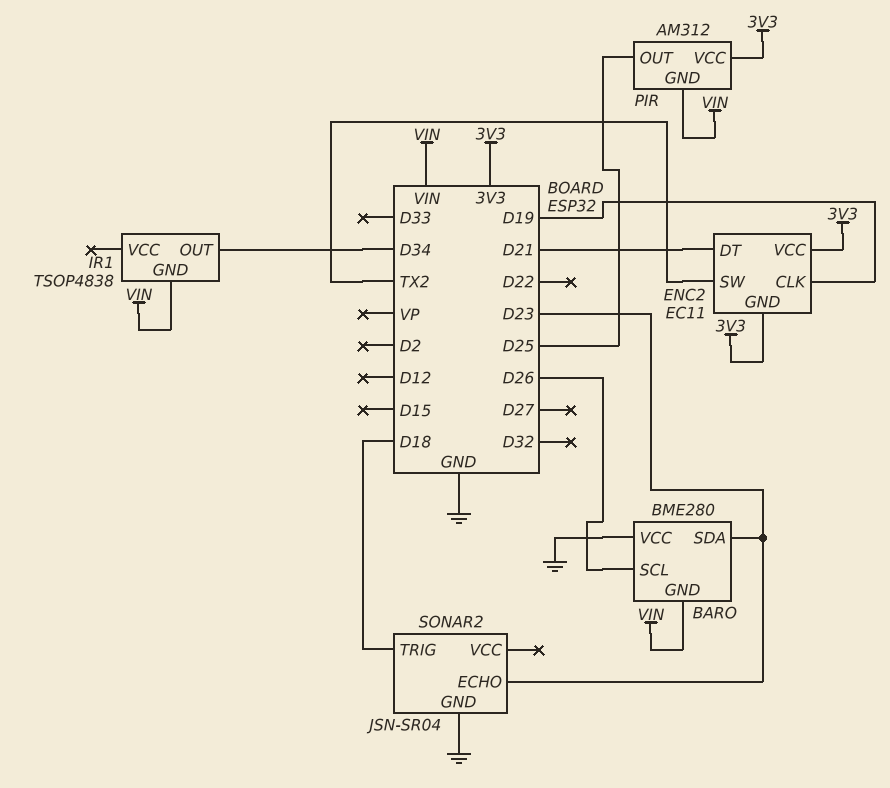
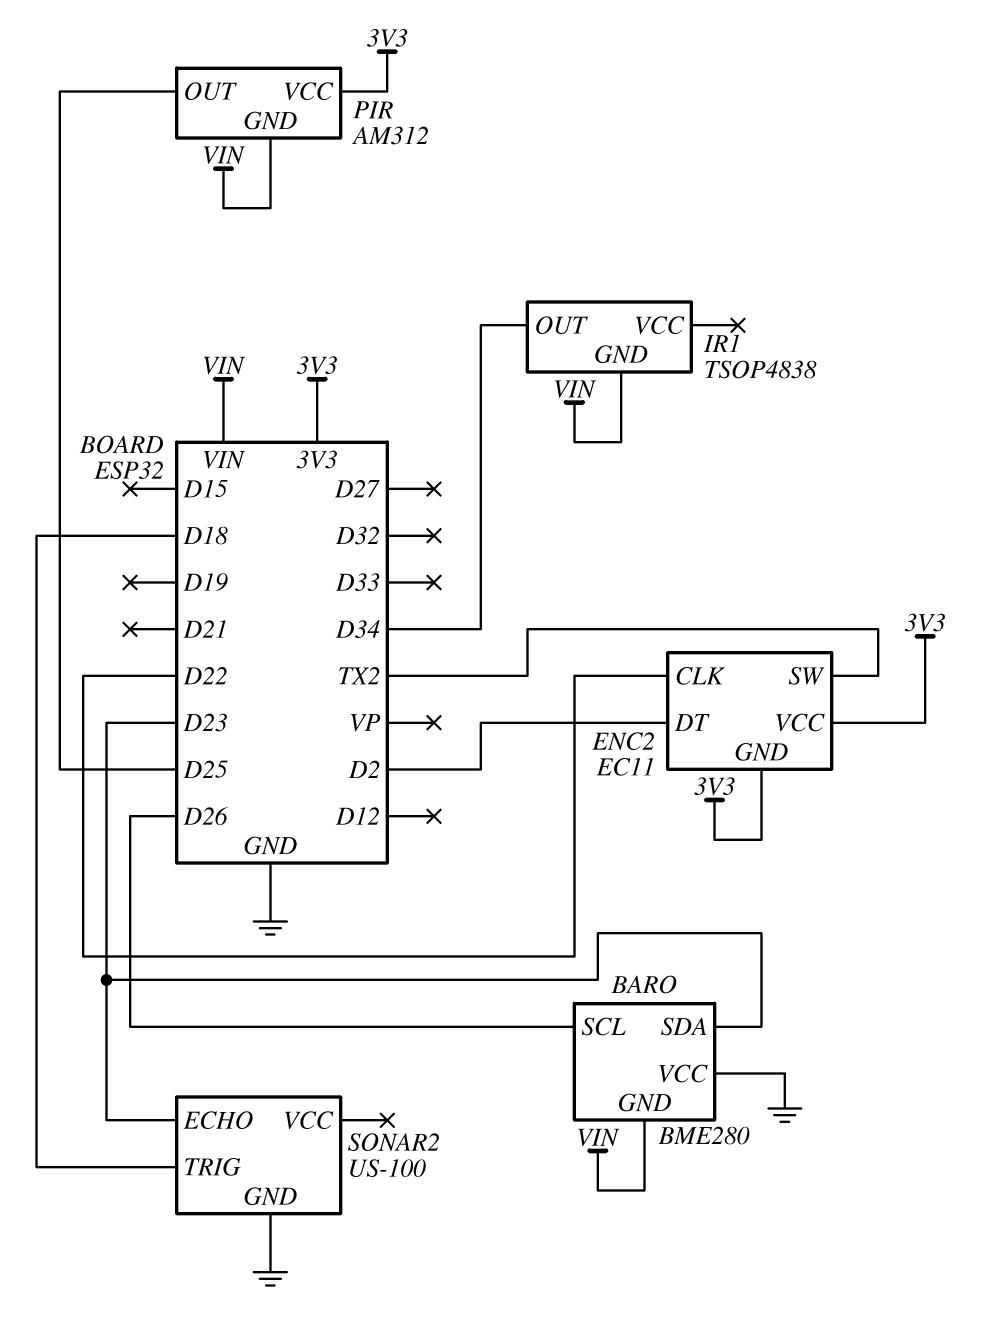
ENC2 pin CLK: D19 -> D22
ENC2 pin DT: D21 -> D2
SONAR2: JSN-SR04 -> US-100

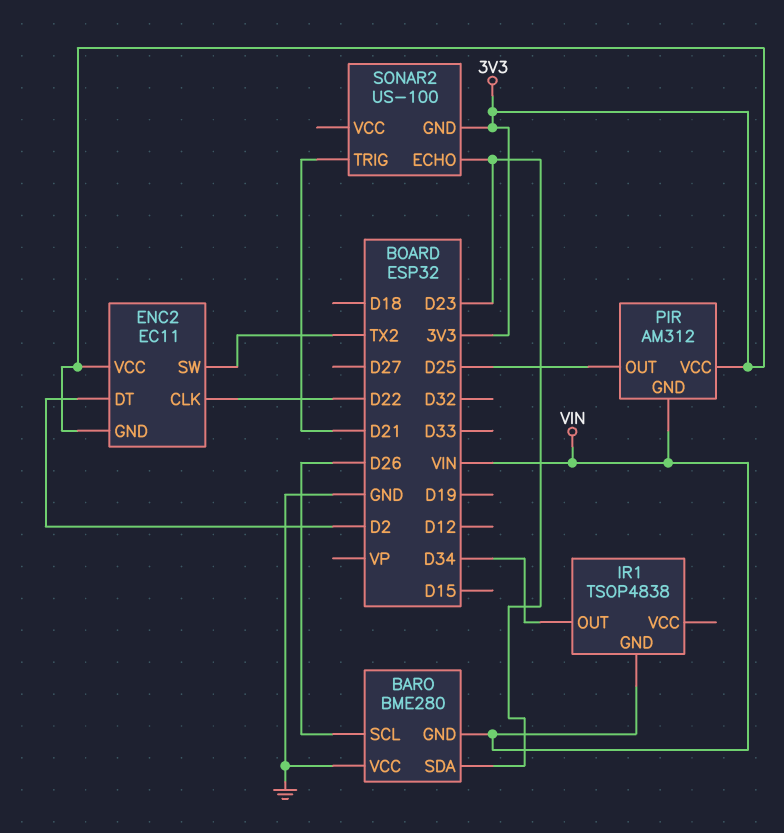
SONAR2 pin GND: GND -> 3V3
SONAR2 pin TRIG: D18 -> D21

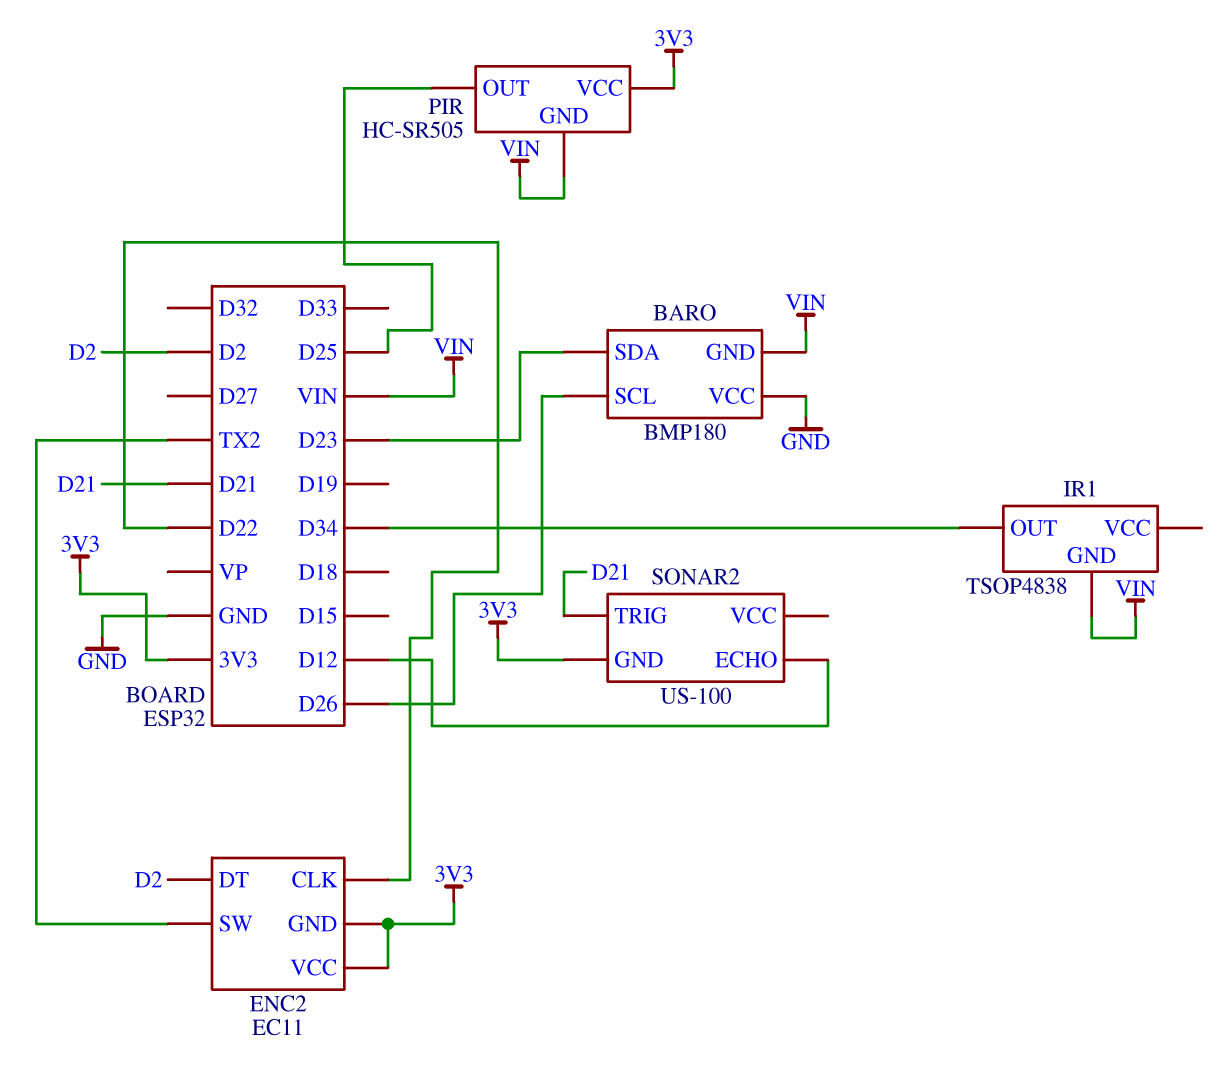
BARO: BME280 -> BMP180
PIR: AM312 -> HC-SR505
SONAR2 pin ECHO: D23 -> D12

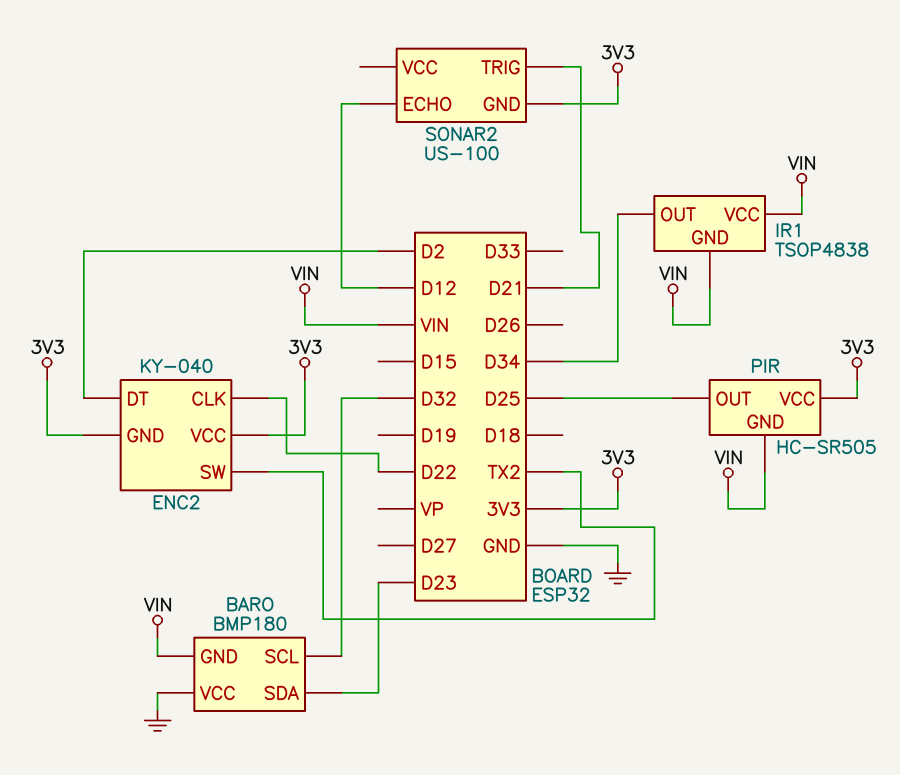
BARO pin SCL: D26 -> D32
ENC2: EC11 -> KY-040
IR1 pin VCC: none -> VIN

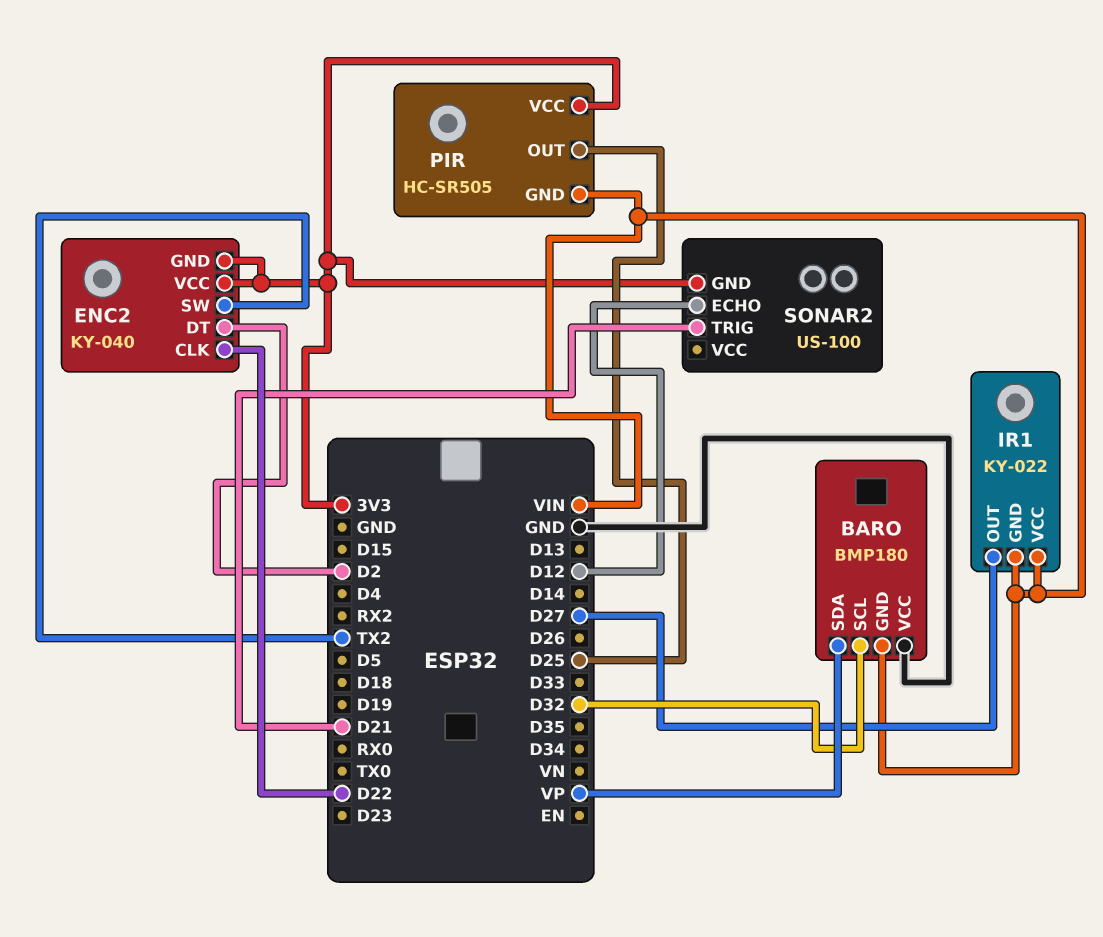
BARO pin SDA: D23 -> VP
IR1: TSOP4838 -> KY-022
IR1 pin OUT: D34 -> D27

